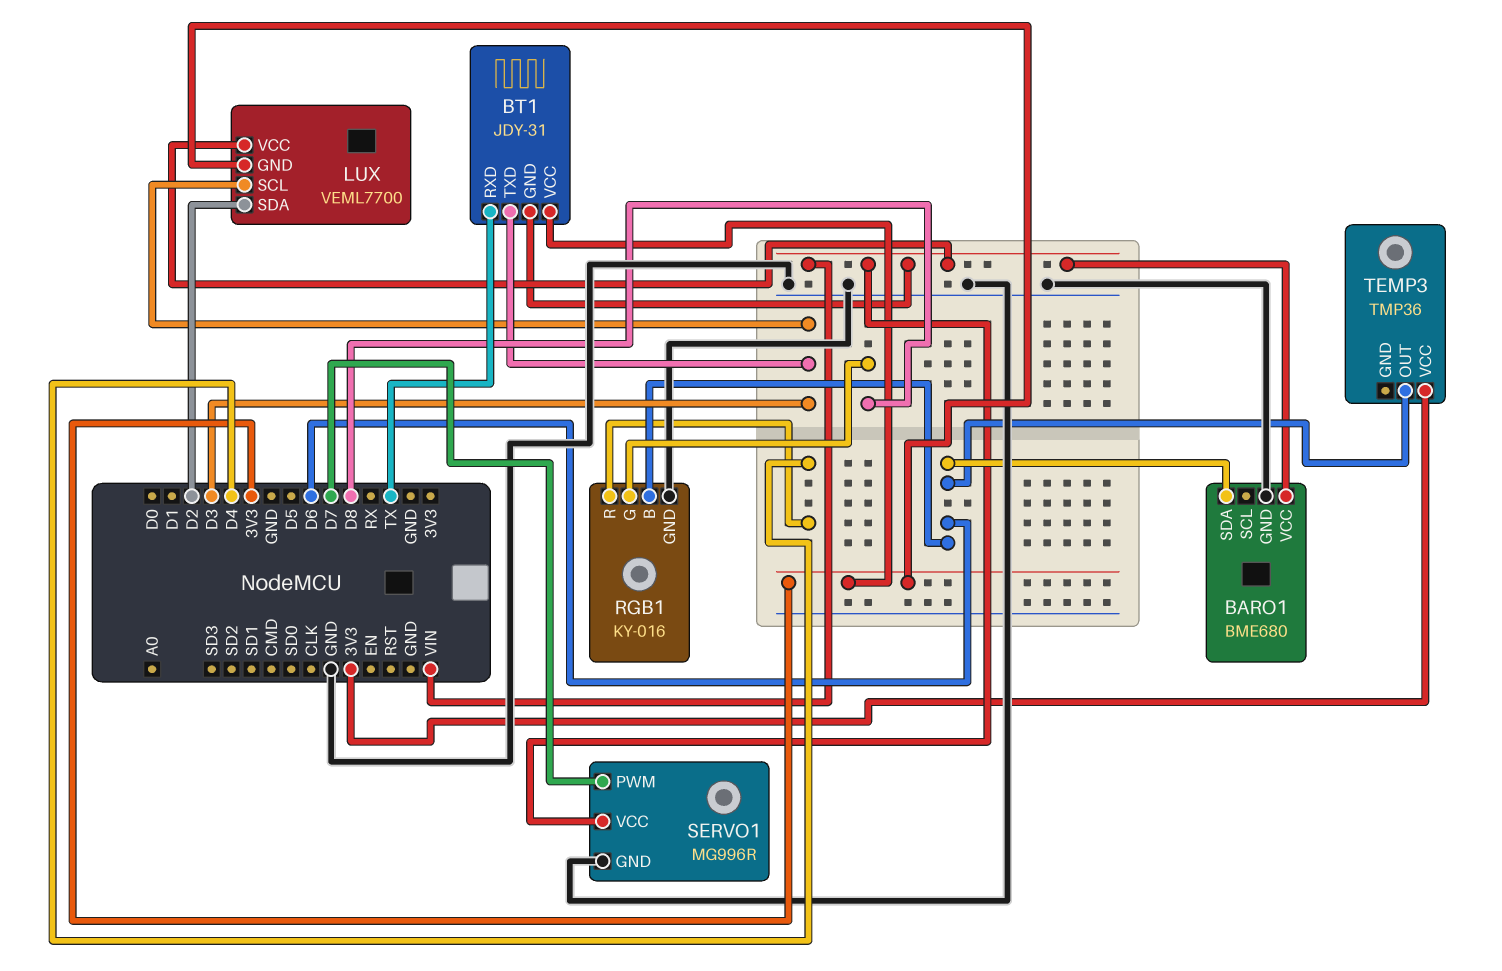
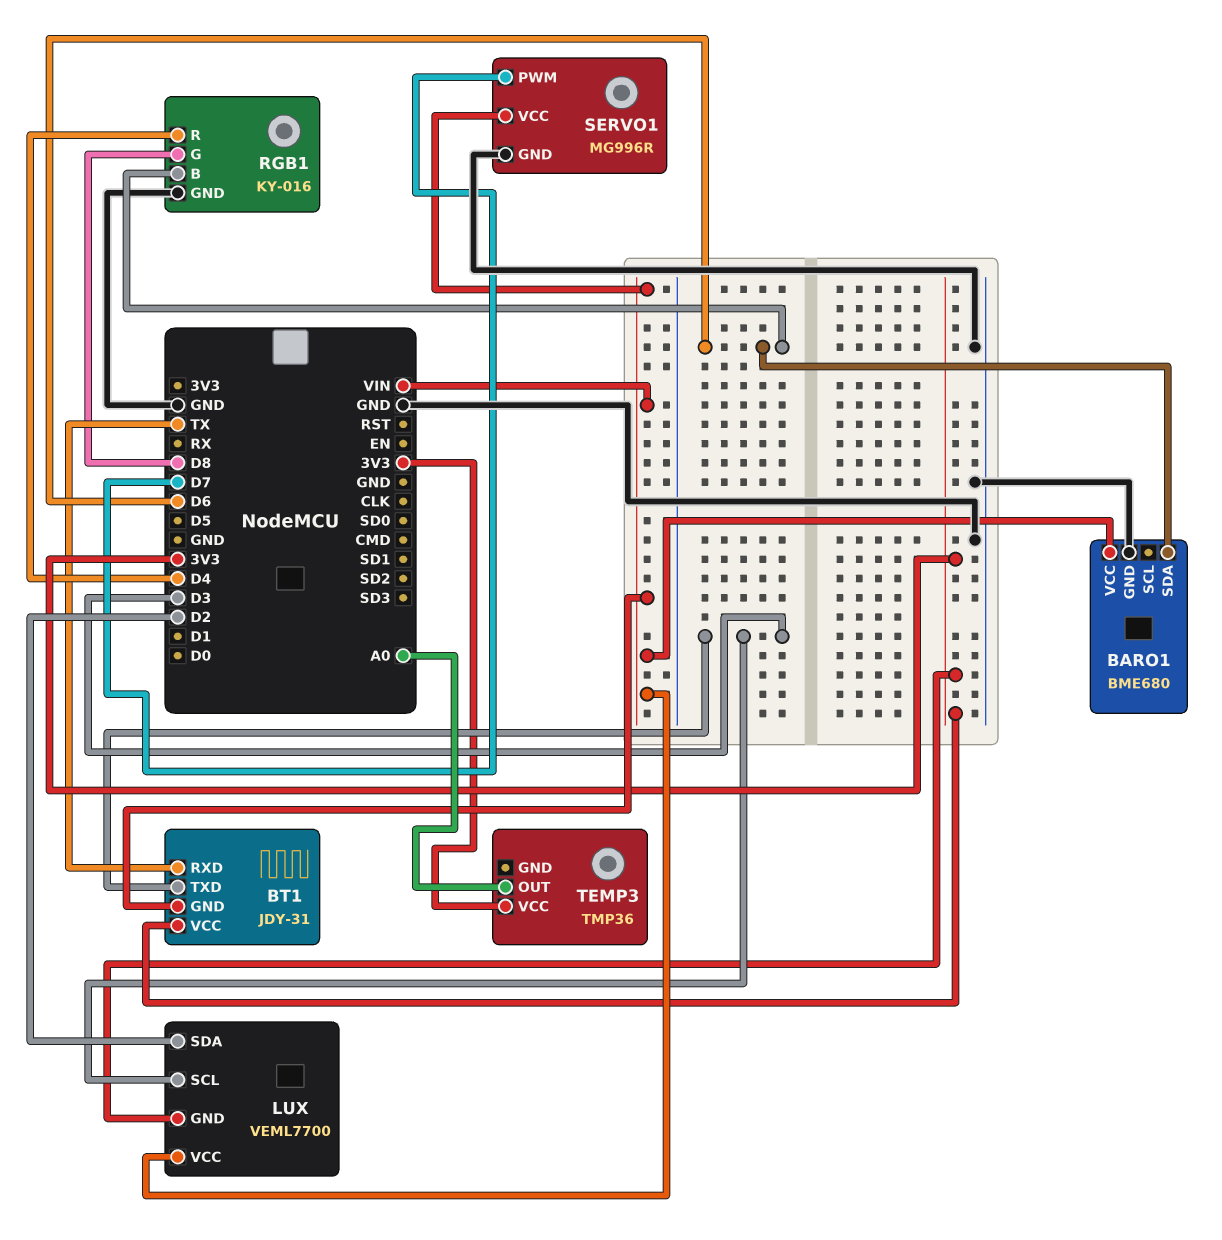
TEMP3 pin OUT: D6 -> A0

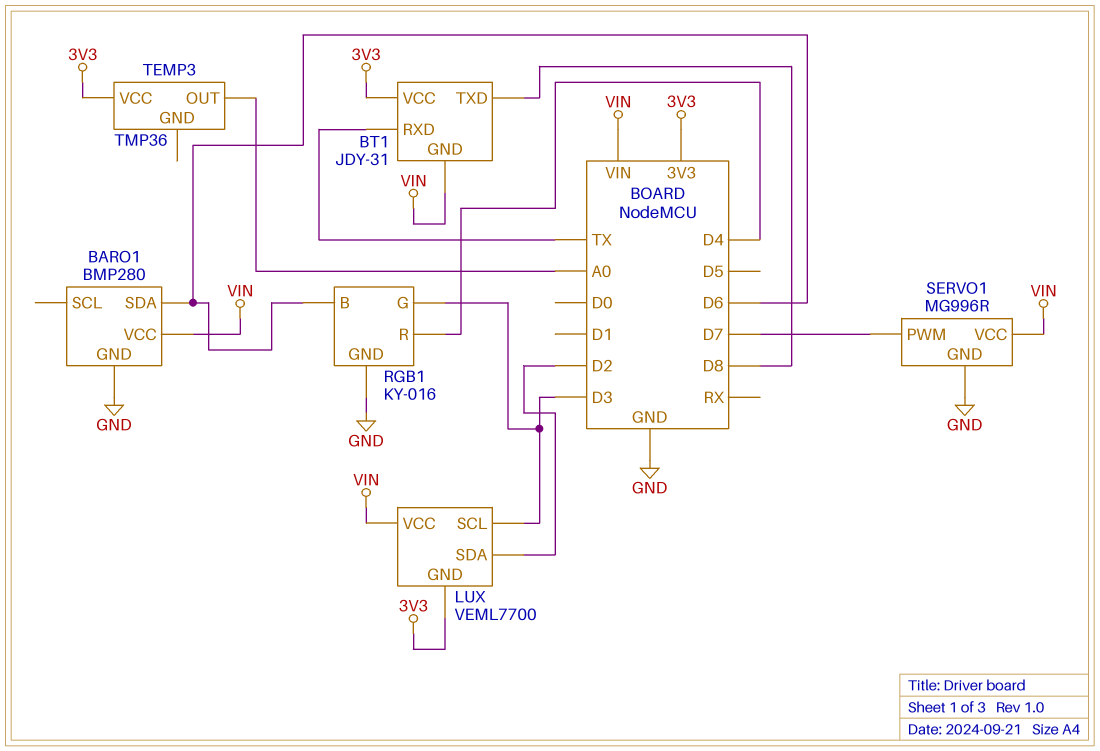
BARO1: BME680 -> BMP280
BT1 pin TXD: D3 -> D8
RGB1 pin G: D8 -> D3

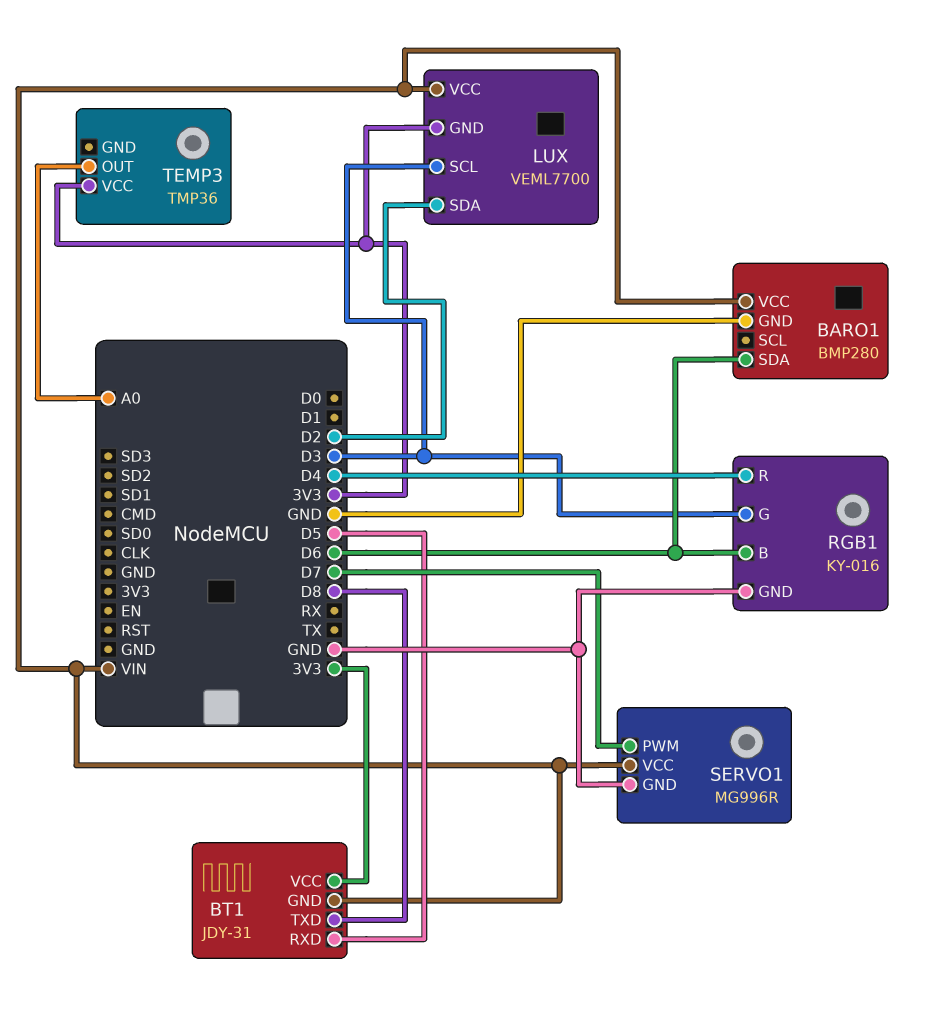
BT1 pin RXD: TX -> D5

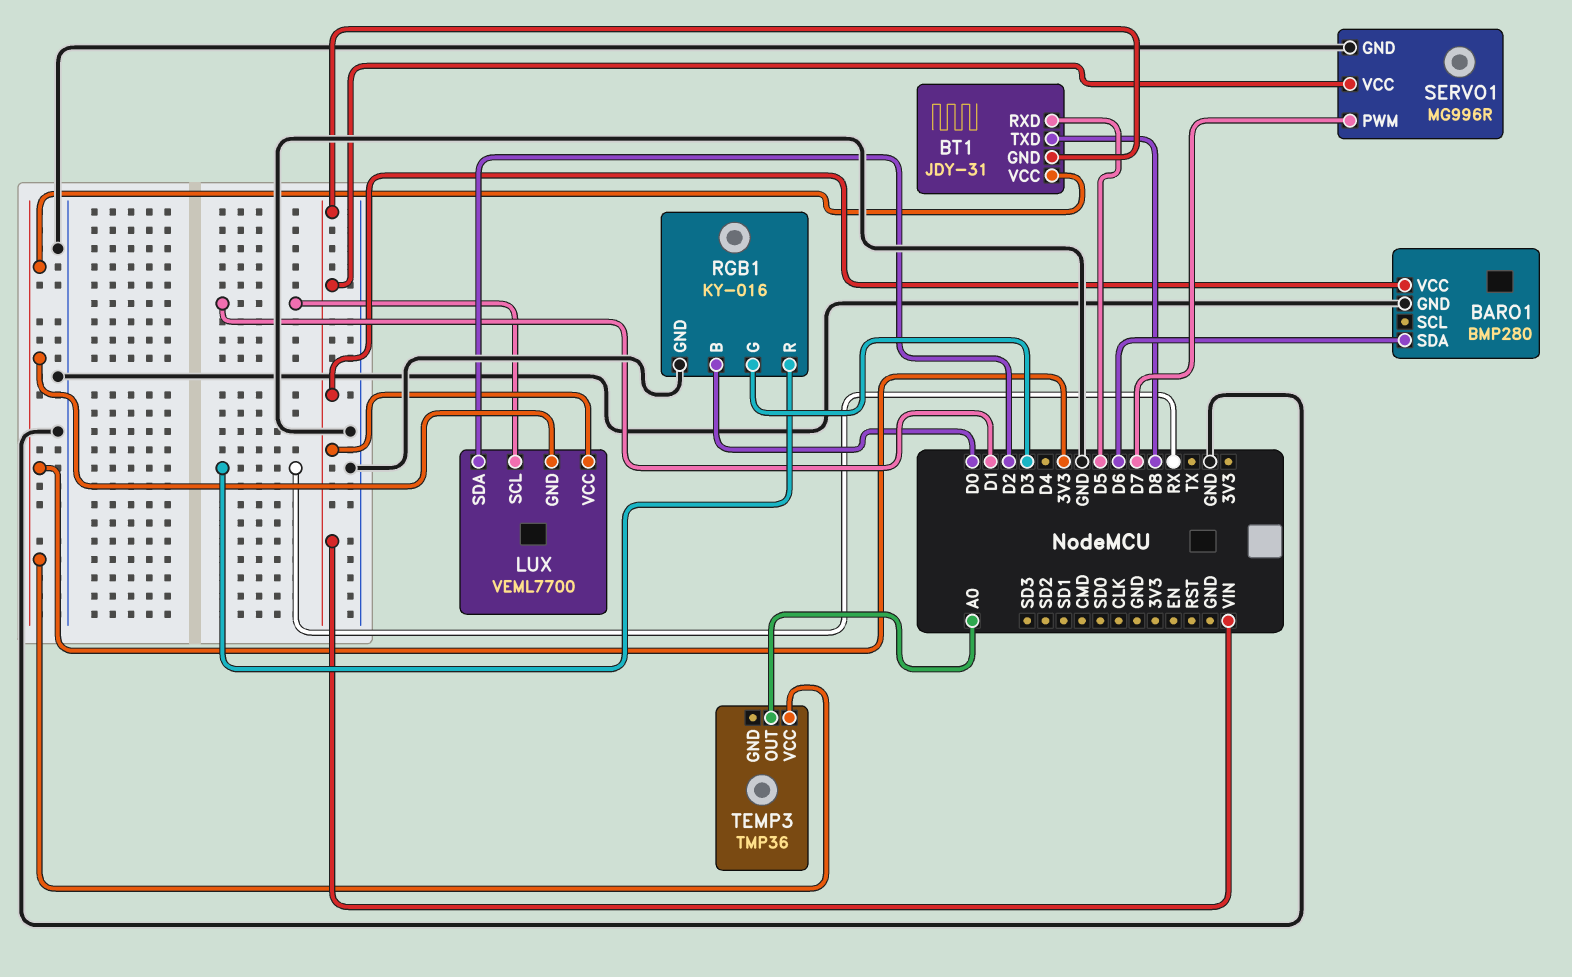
LUX pin SCL: D3 -> D1
RGB1 pin B: D6 -> D0
RGB1 pin R: D4 -> RX

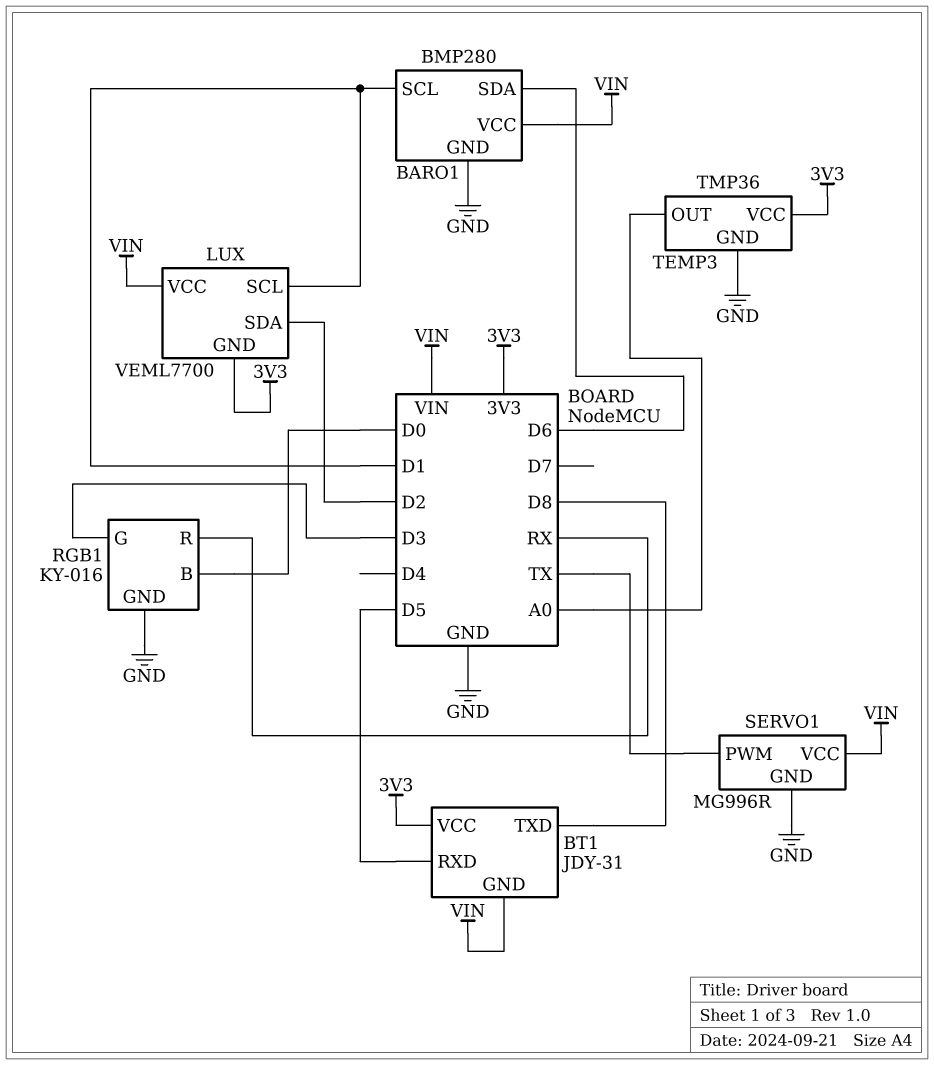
BARO1 pin SCL: none -> D1
SERVO1 pin PWM: D7 -> TX
TEMP3 pin GND: none -> GND

